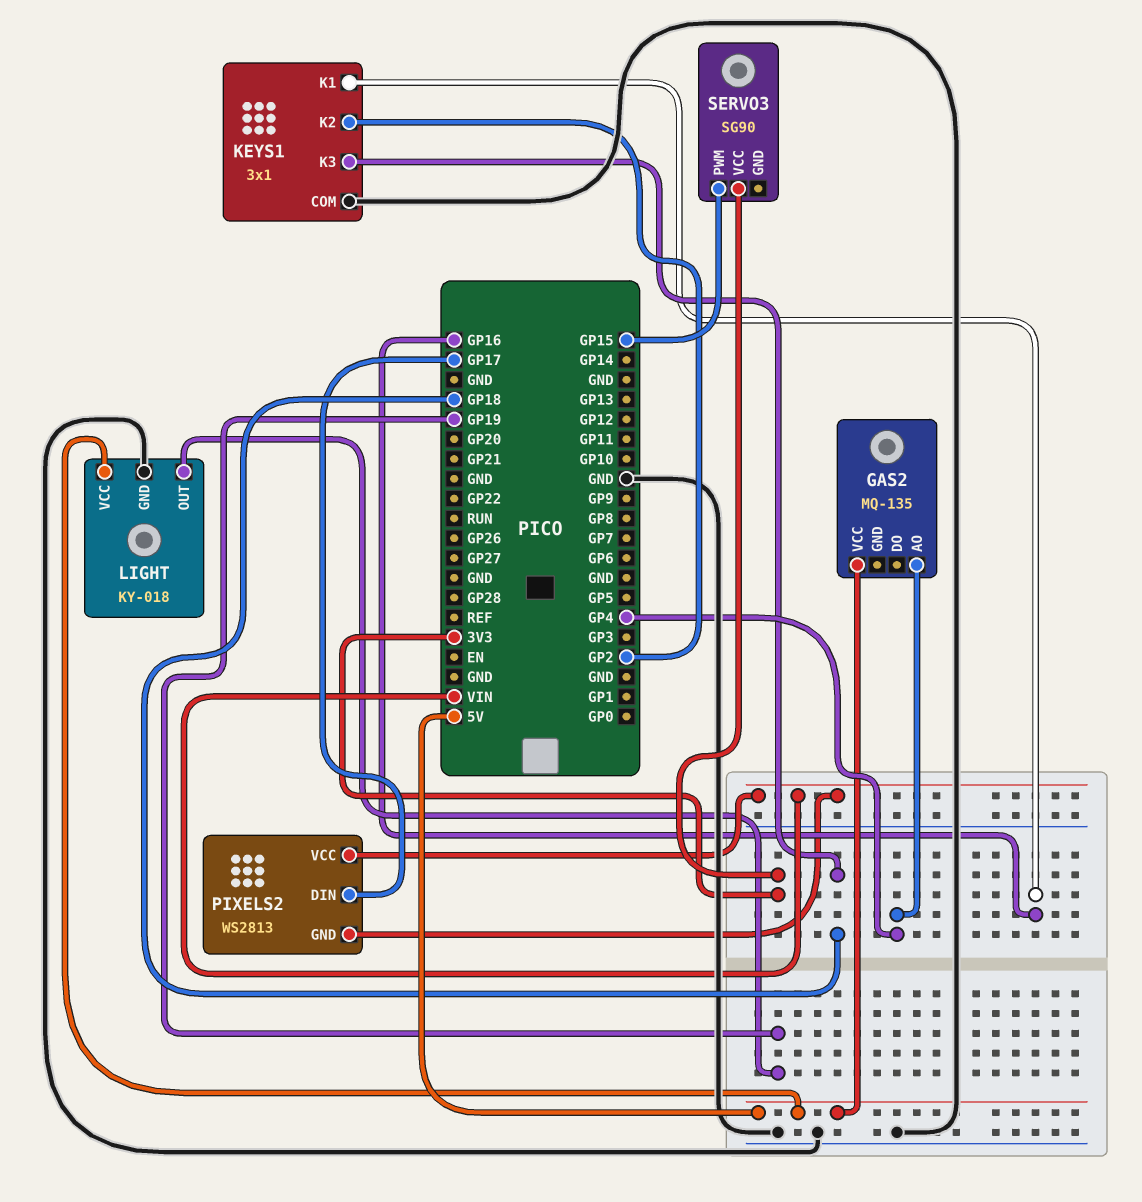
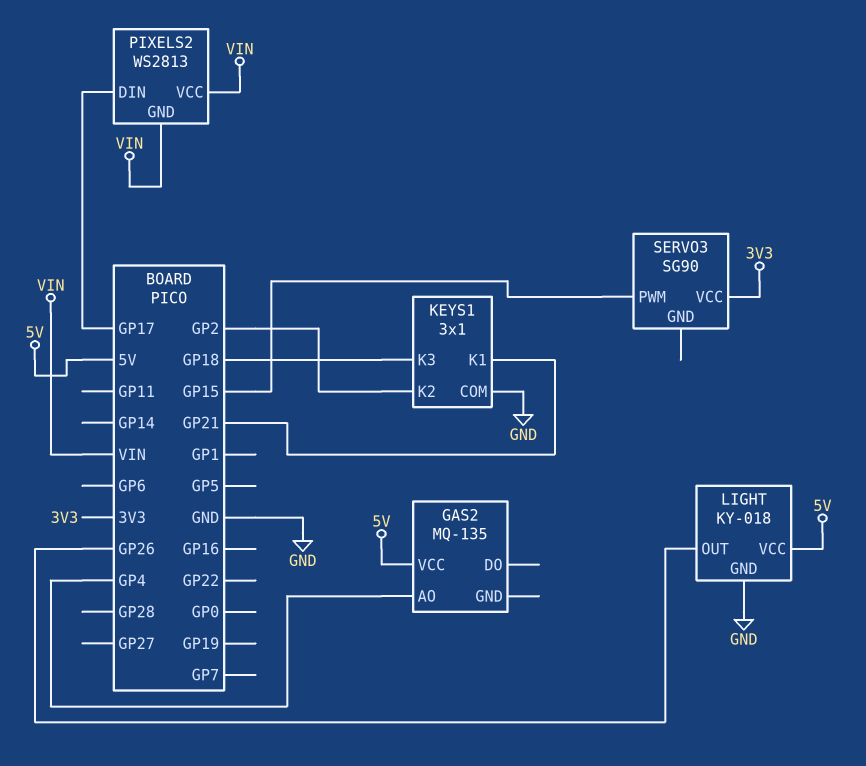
KEYS1 pin K1: GP16 -> GP21
LIGHT pin OUT: GP19 -> GP26

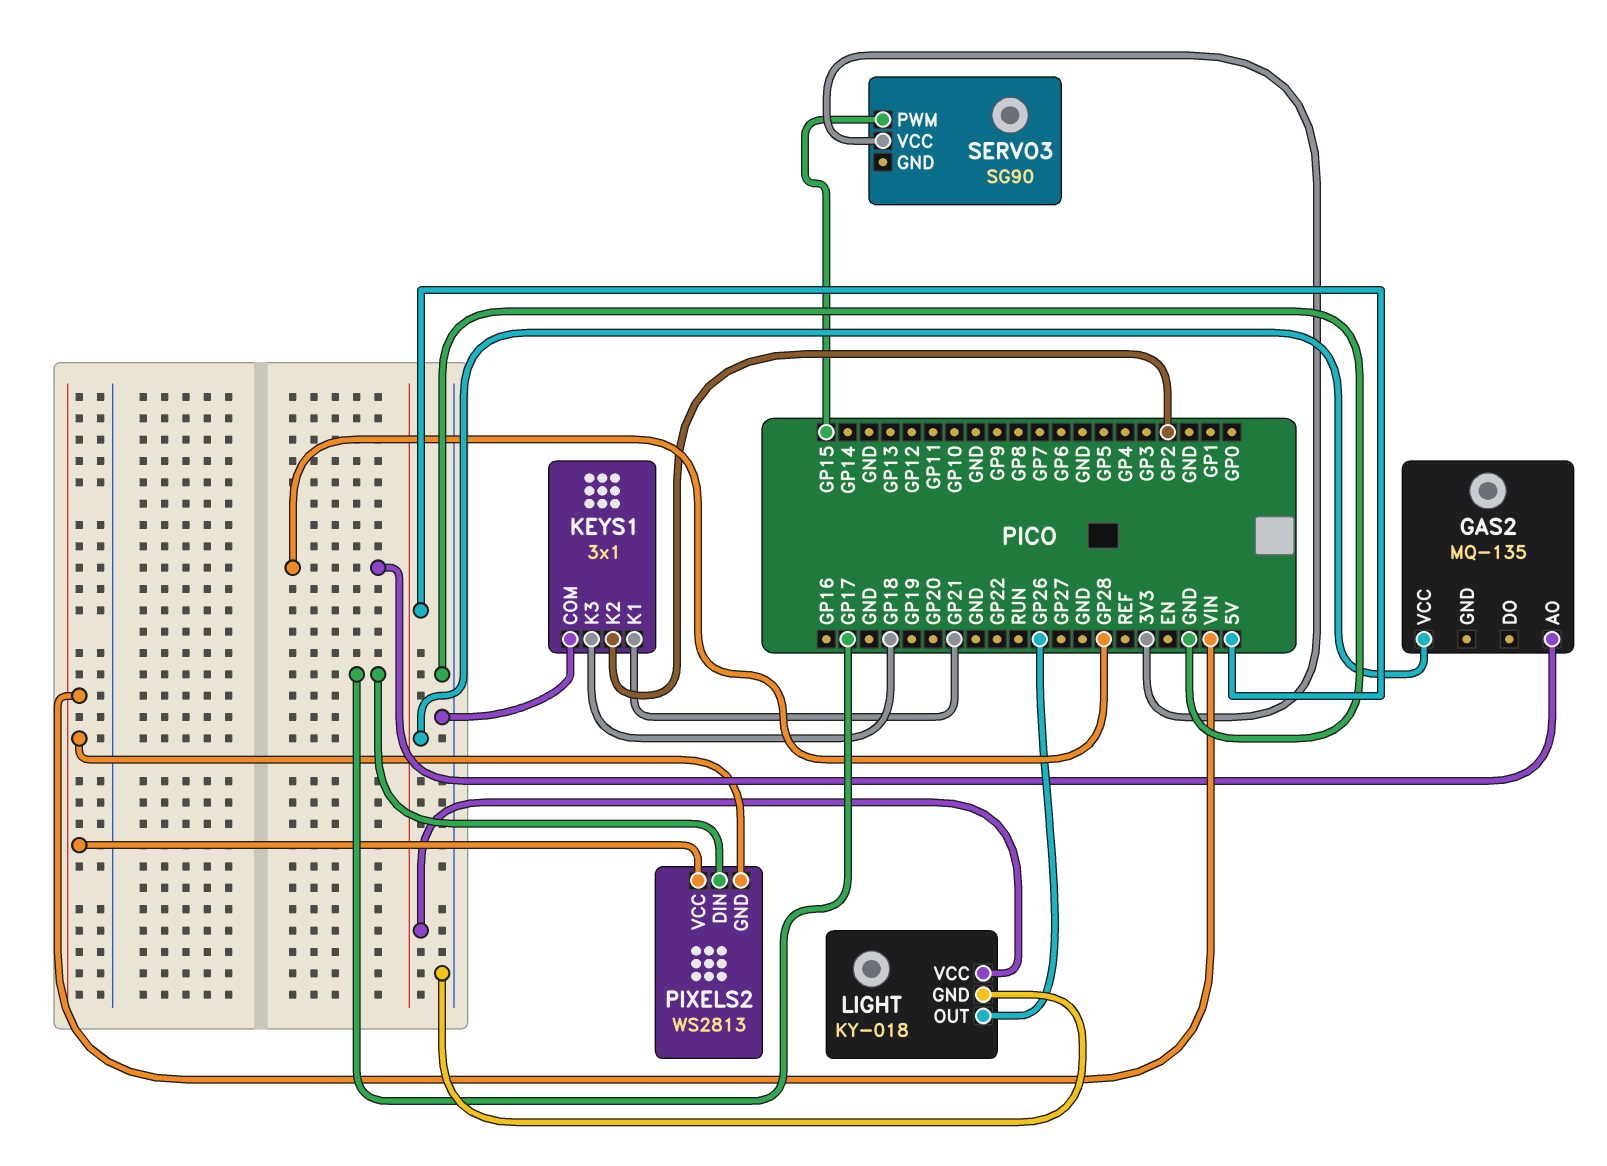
GAS2 pin AO: GP4 -> GP28

